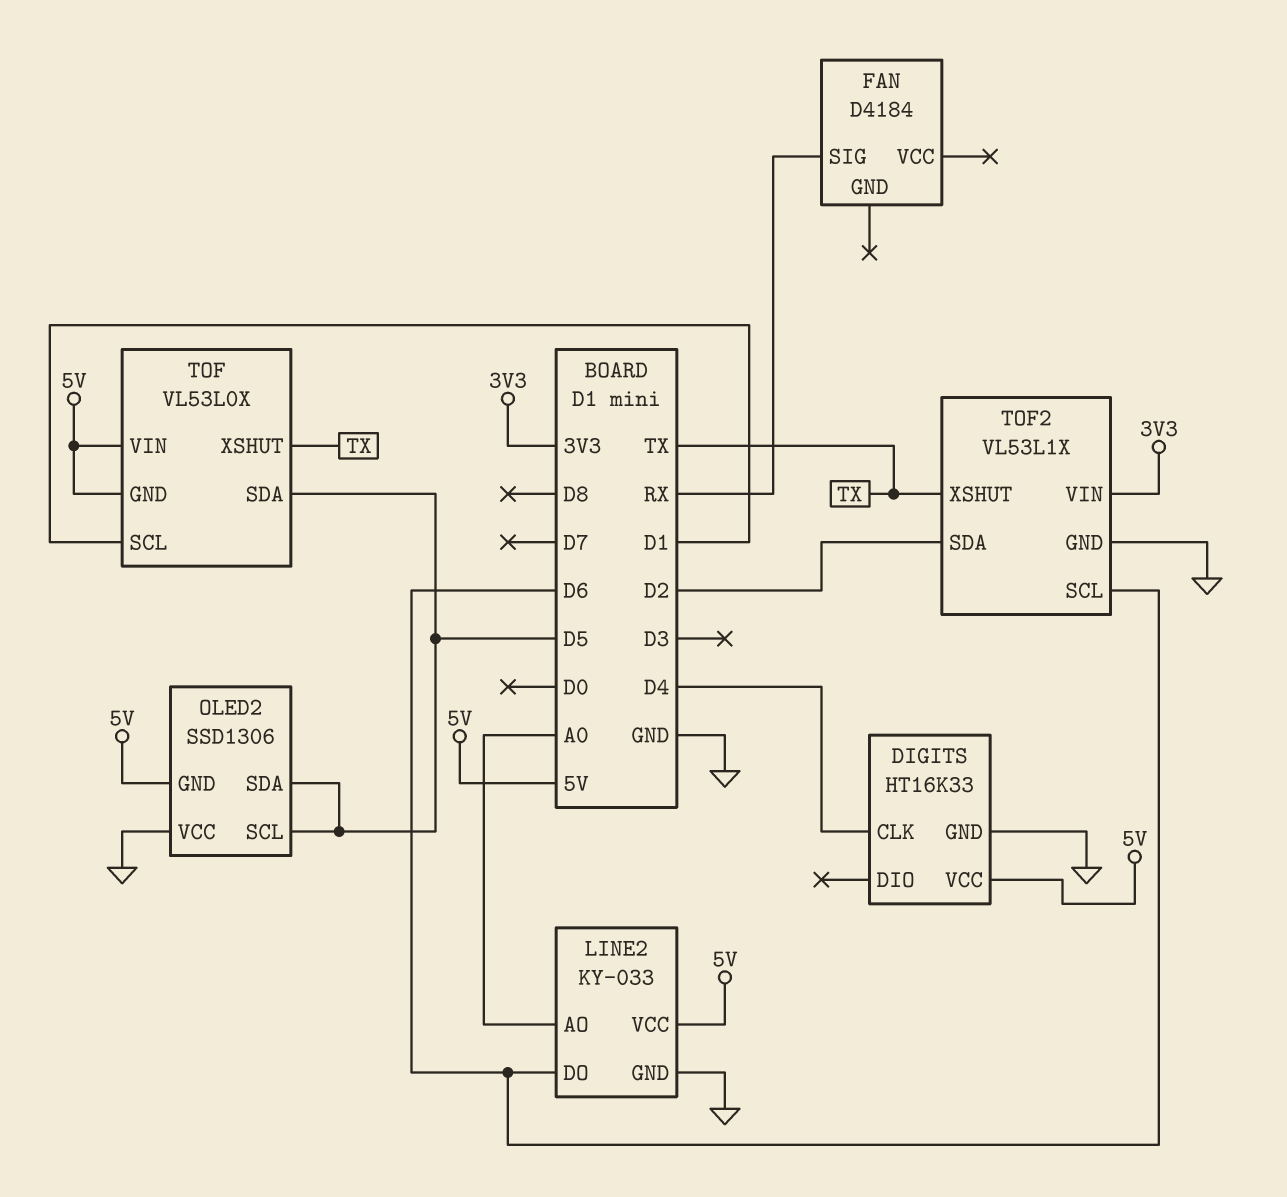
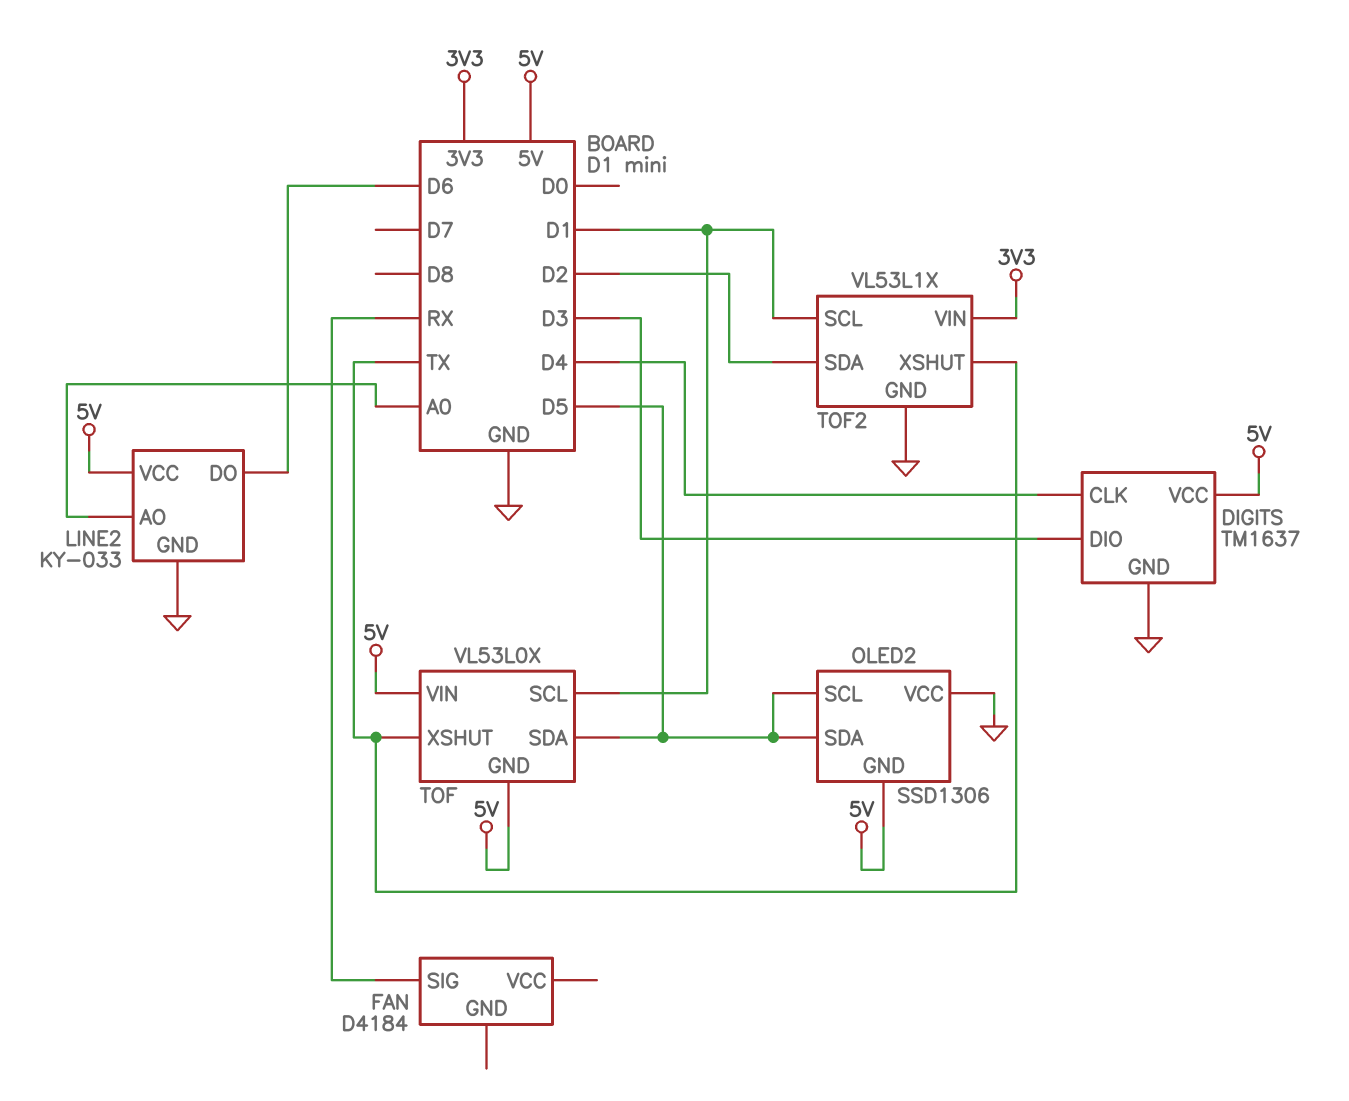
DIGITS: HT16K33 -> TM1637
DIGITS pin DIO: none -> D3
TOF2 pin SCL: D6 -> D1

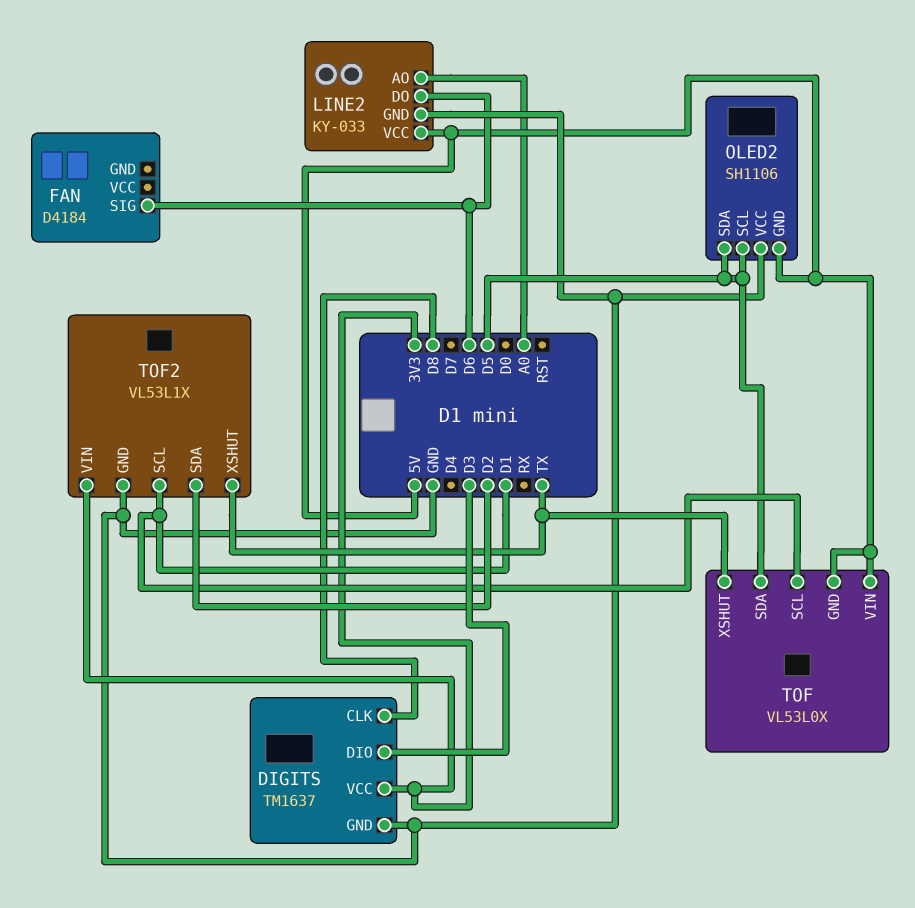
DIGITS pin CLK: D4 -> D8
DIGITS pin VCC: 5V -> 3V3
FAN pin SIG: RX -> D6
OLED2: SSD1306 -> SH1106

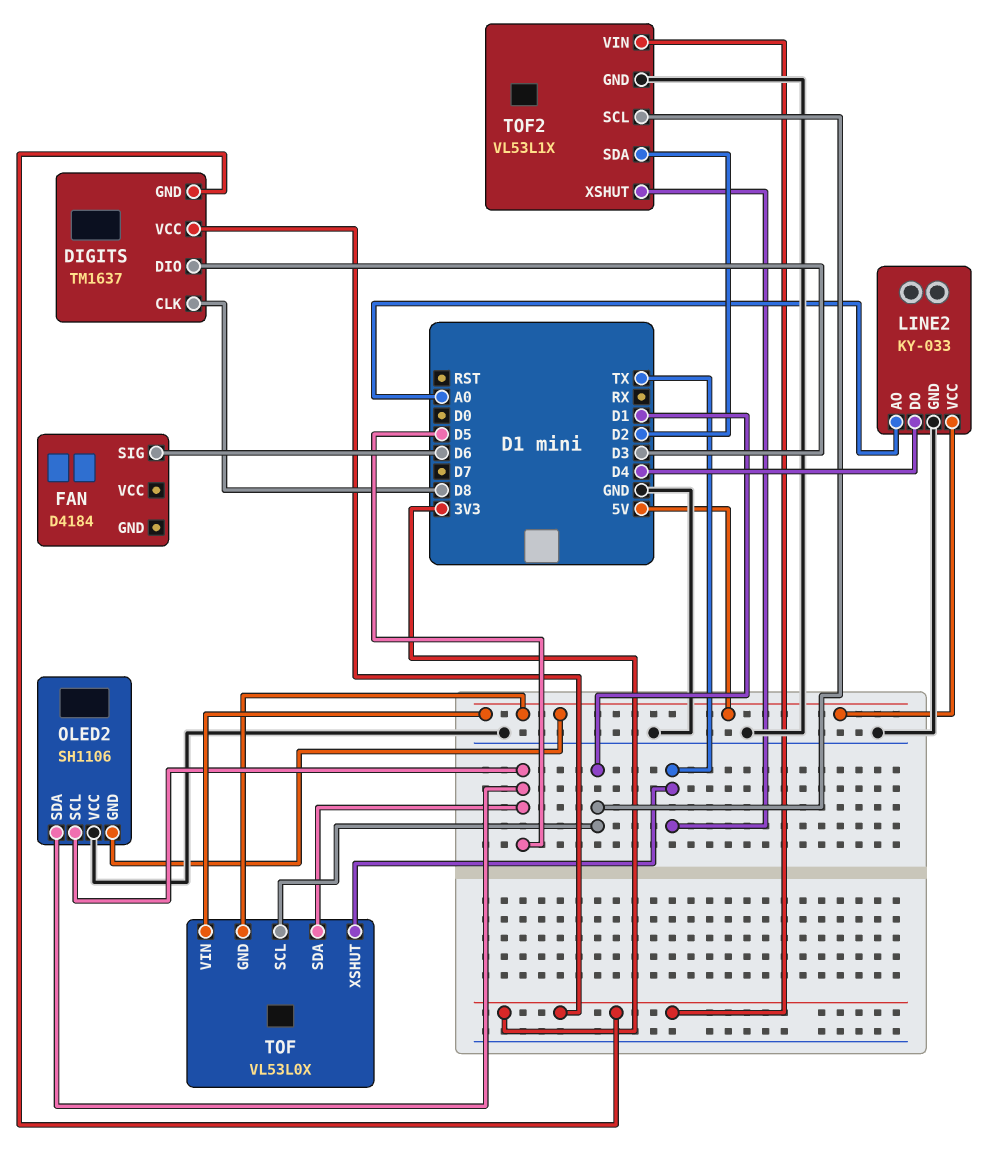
DIGITS pin GND: GND -> 3V3
LINE2 pin DO: D6 -> D4

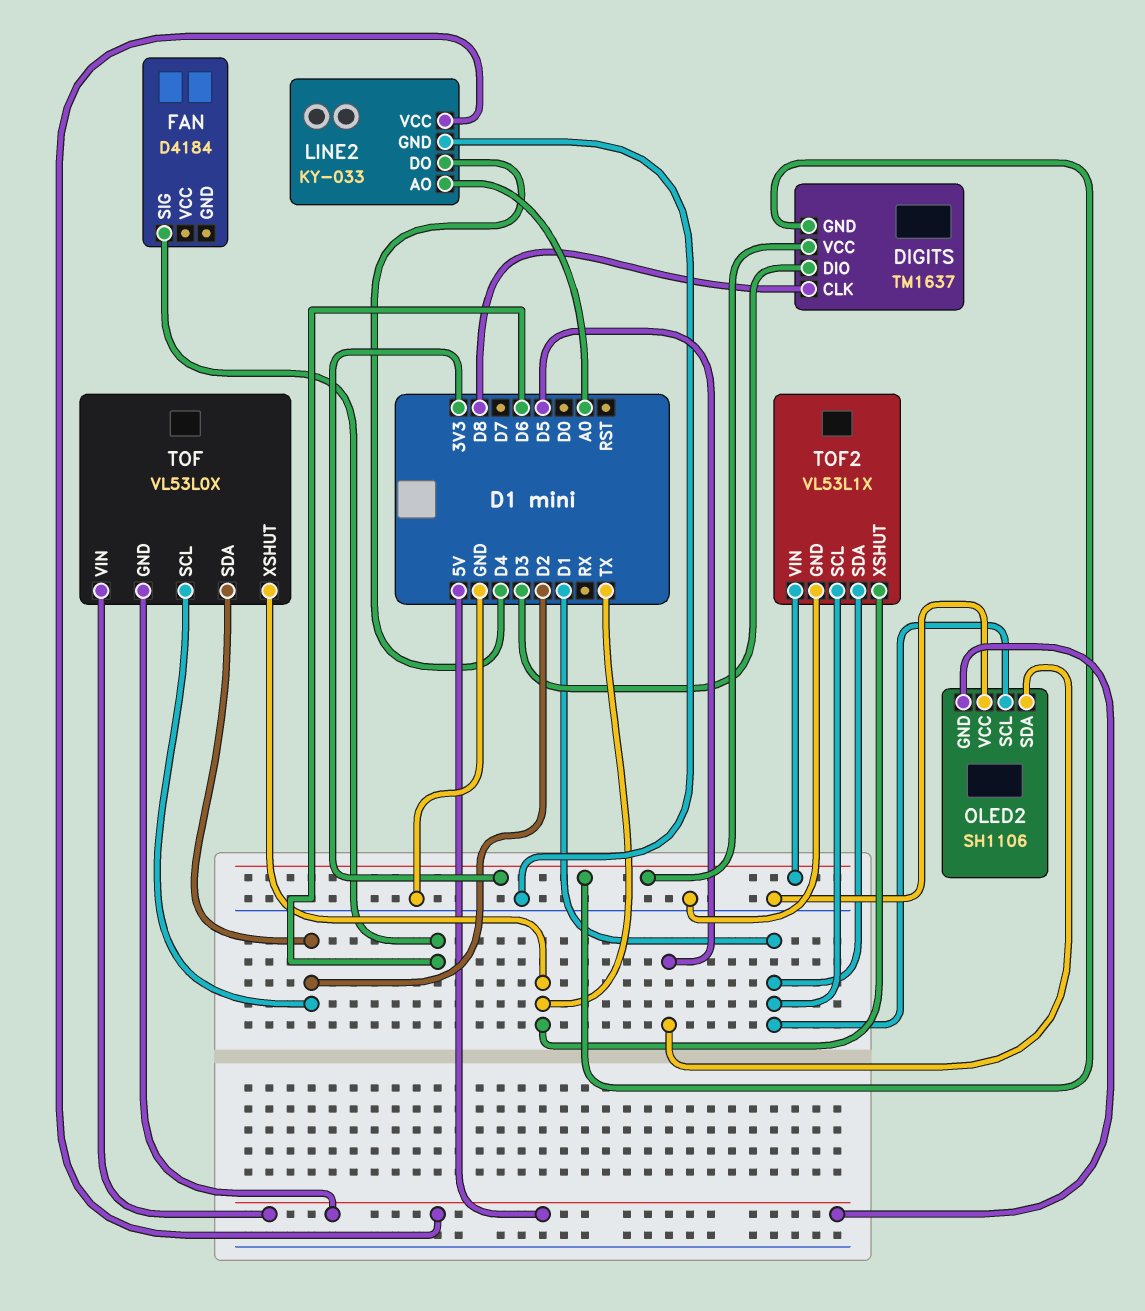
OLED2 pin SCL: D5 -> D1
TOF pin SCL: D1 -> D2
TOF pin SDA: D5 -> D2
TOF2 pin SDA: D2 -> D1

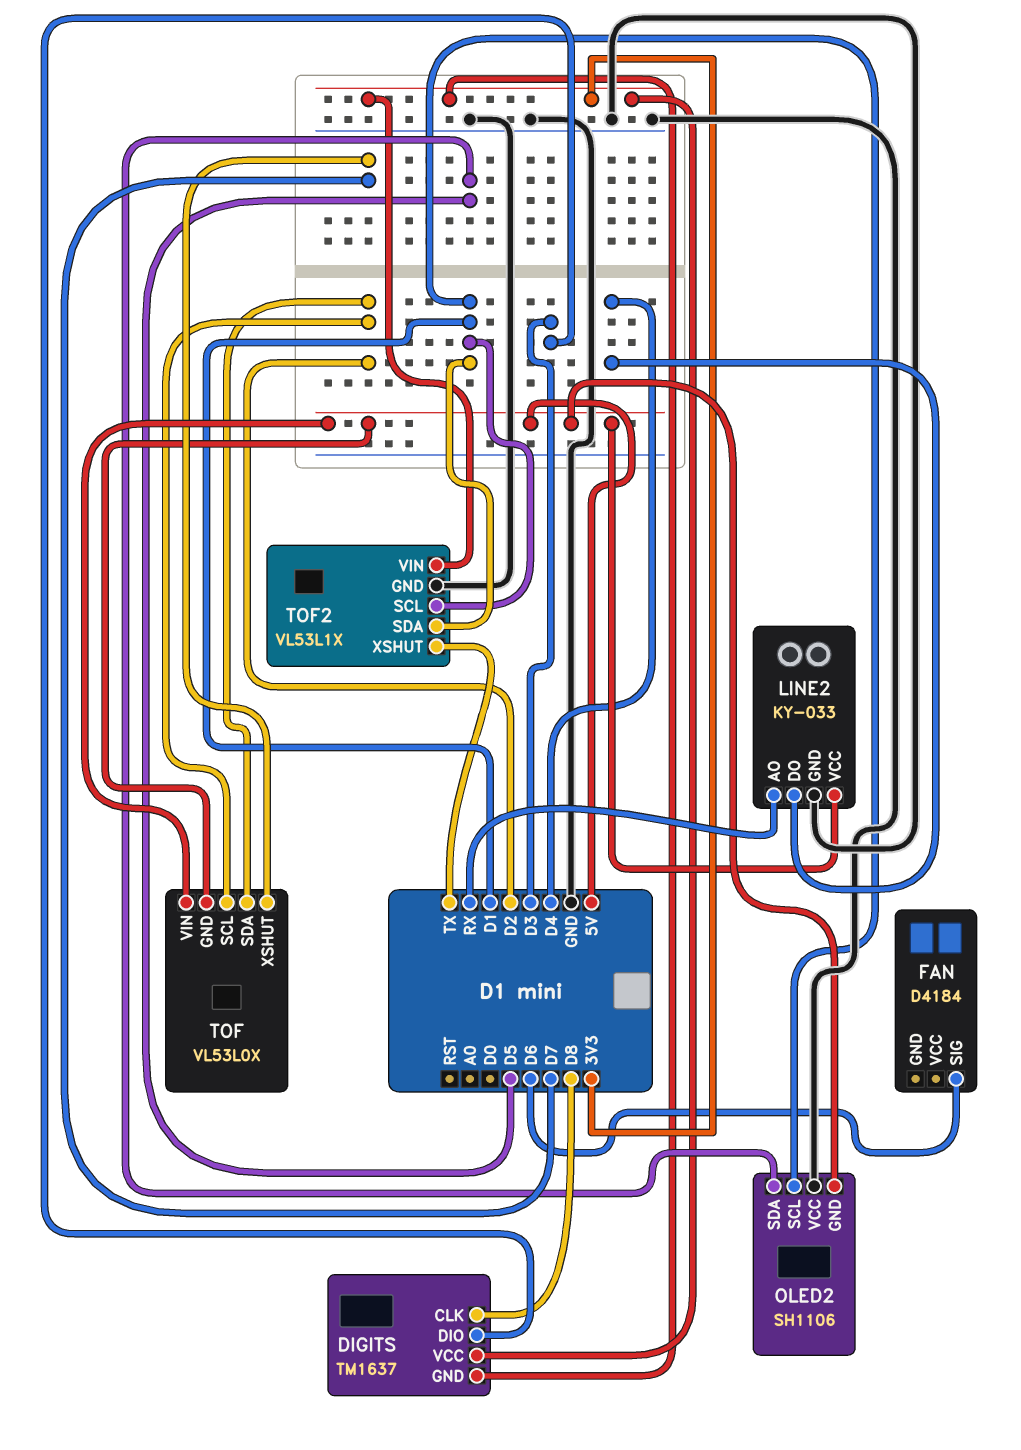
LINE2 pin AO: A0 -> RX
TOF pin XSHUT: TX -> D7

